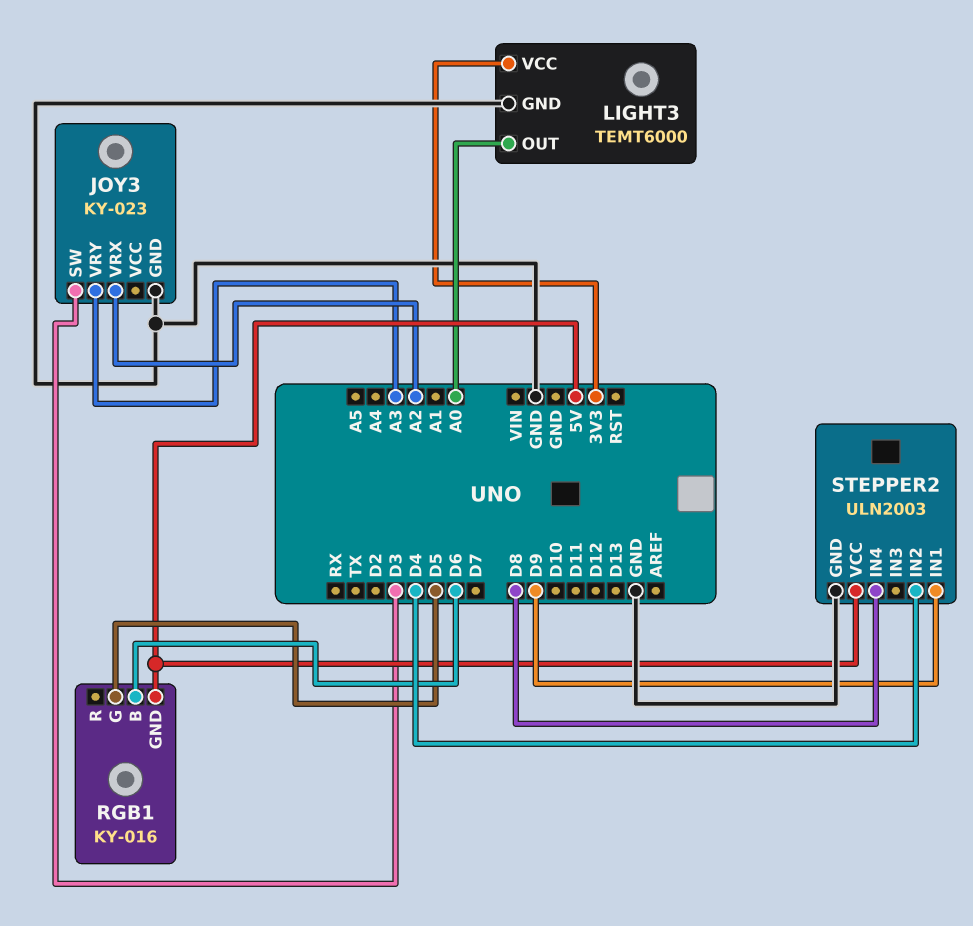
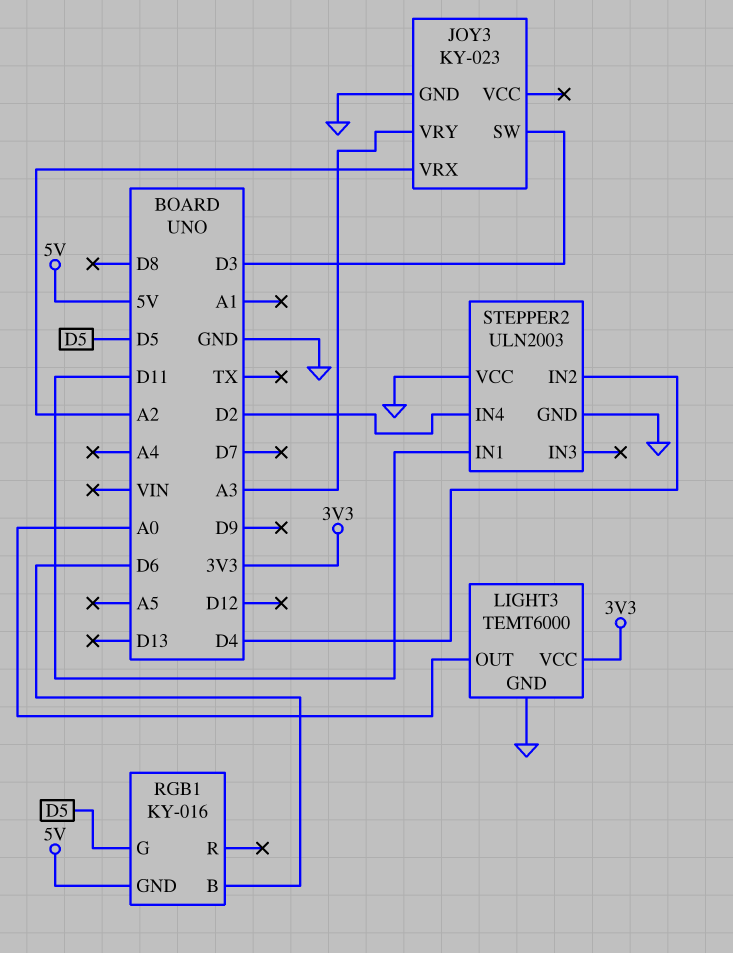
STEPPER2 pin IN1: D9 -> D11
STEPPER2 pin IN4: D8 -> D2
STEPPER2 pin VCC: 5V -> GND

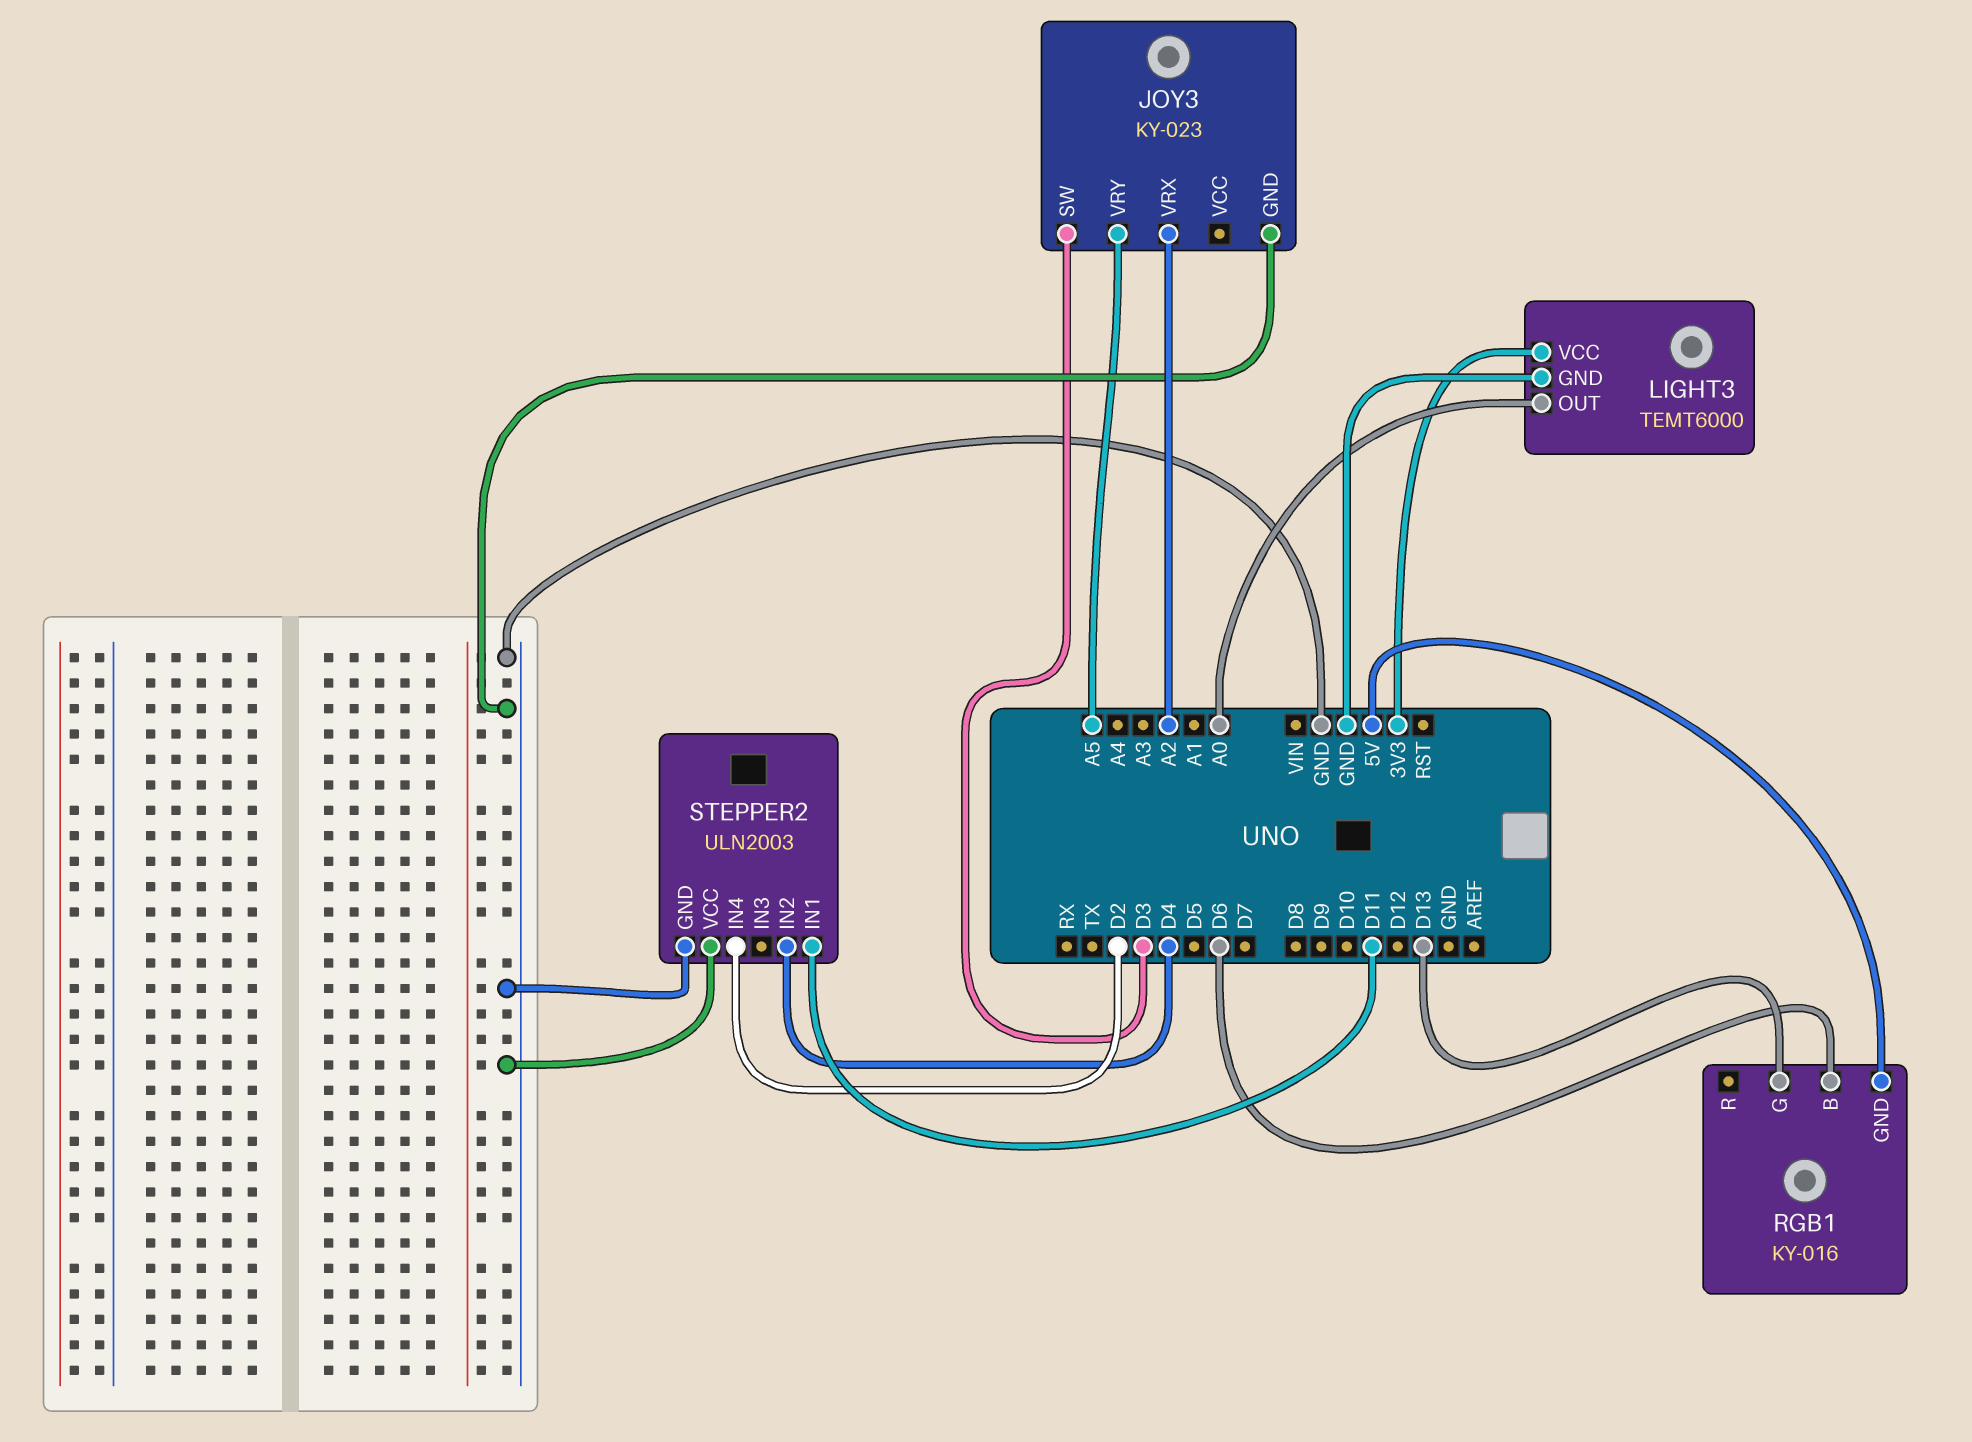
JOY3 pin VRY: A3 -> A5
RGB1 pin G: D5 -> D13

